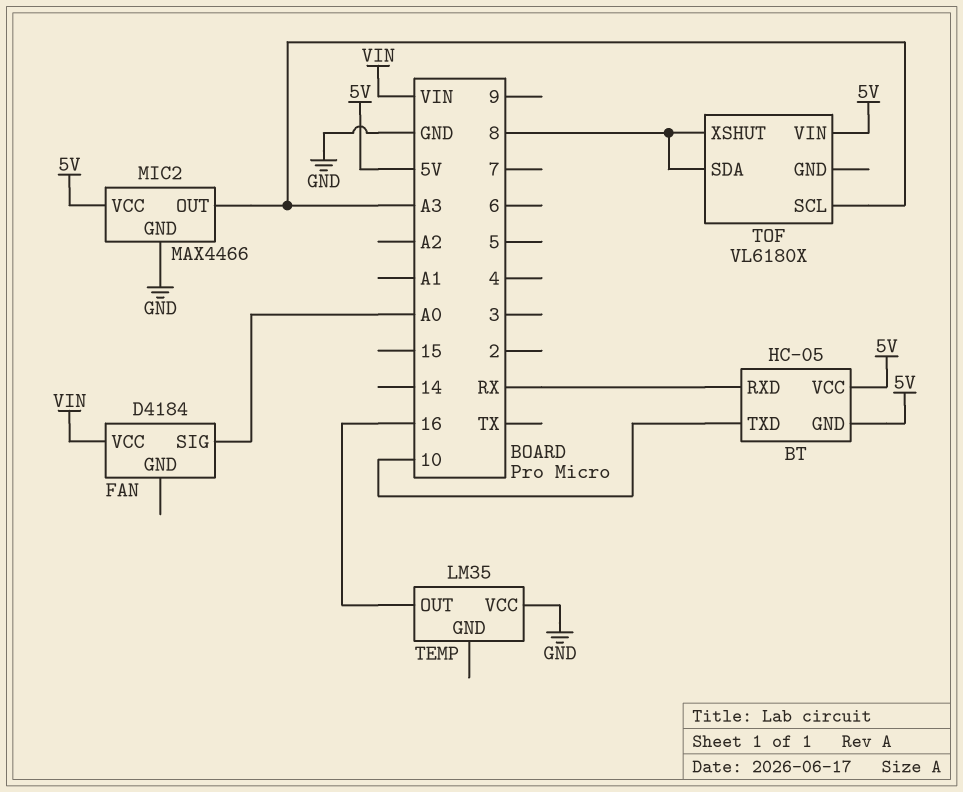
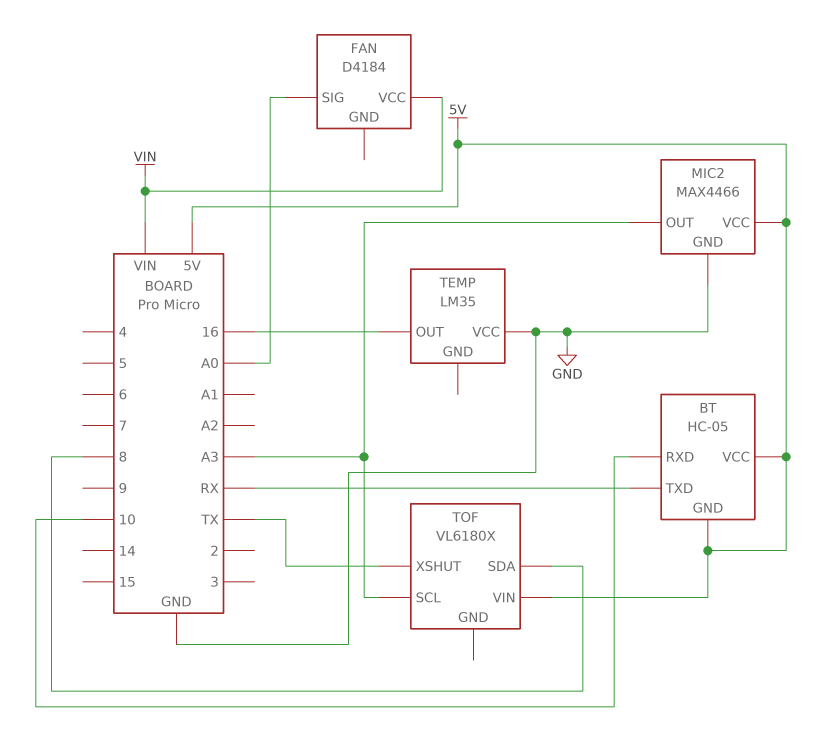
BT pin RXD: RX -> 10
BT pin TXD: 10 -> RX
TOF pin XSHUT: 8 -> TX

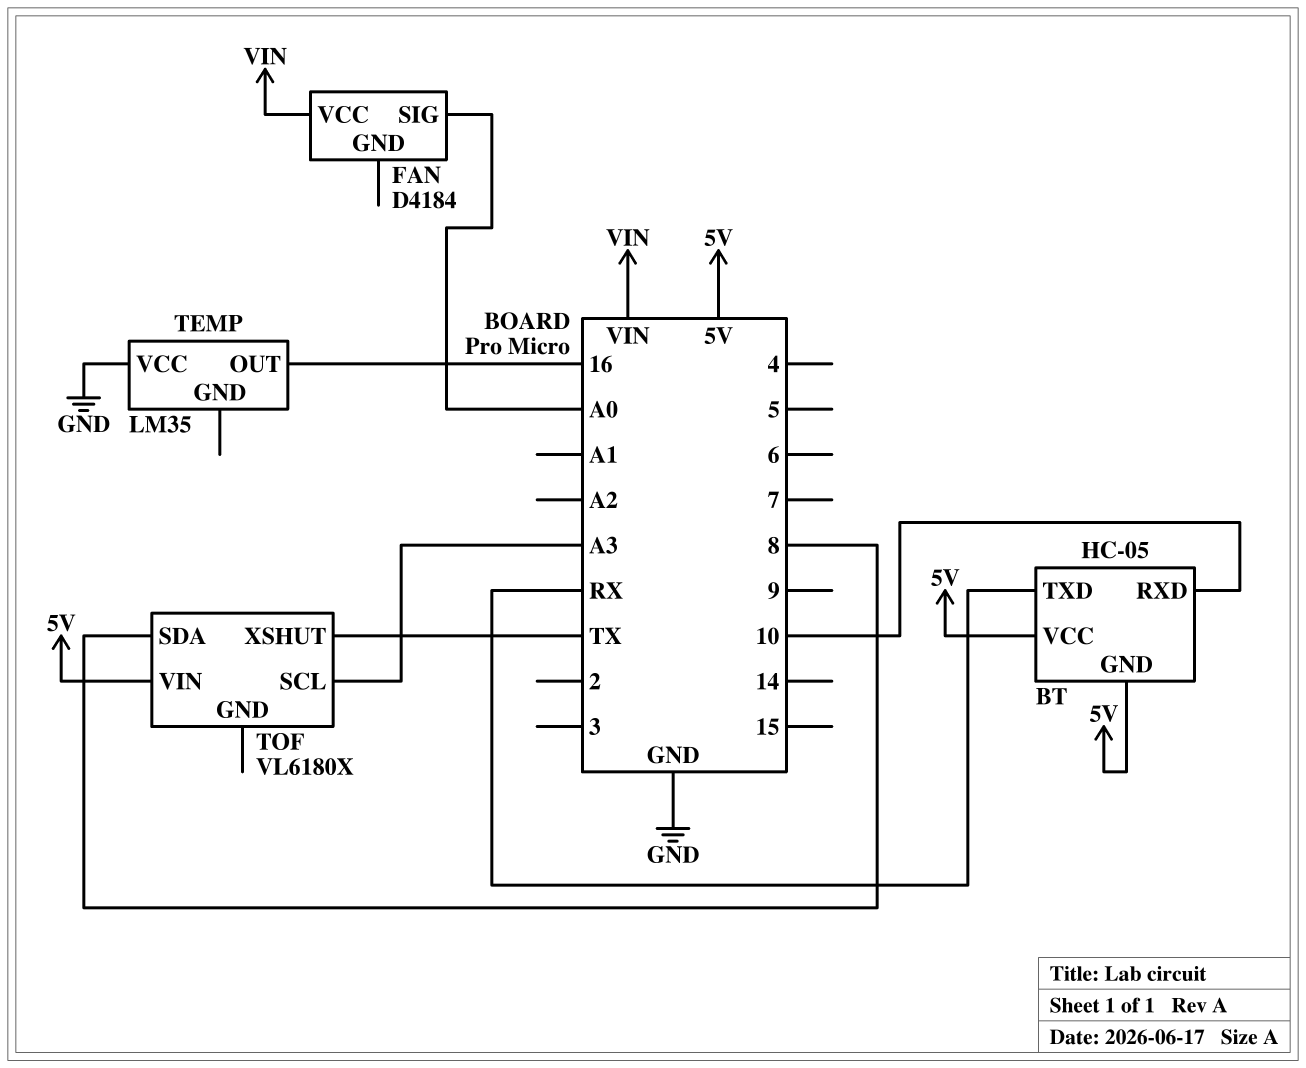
MIC2: MAX4466 -> none
MIC2 pin GND: GND -> none
MIC2 pin OUT: A3 -> none
MIC2 pin VCC: 5V -> none

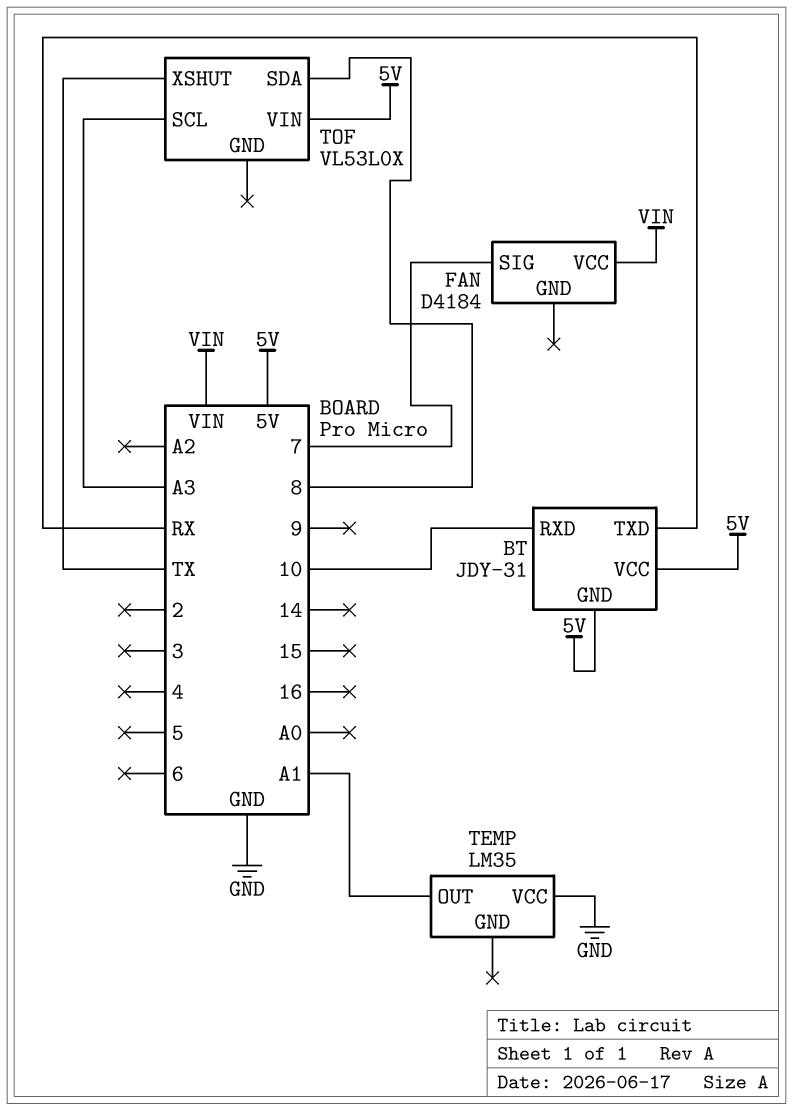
BT: HC-05 -> JDY-31
FAN pin SIG: A0 -> 7
TEMP pin OUT: 16 -> A1
TOF: VL6180X -> VL53L0X

